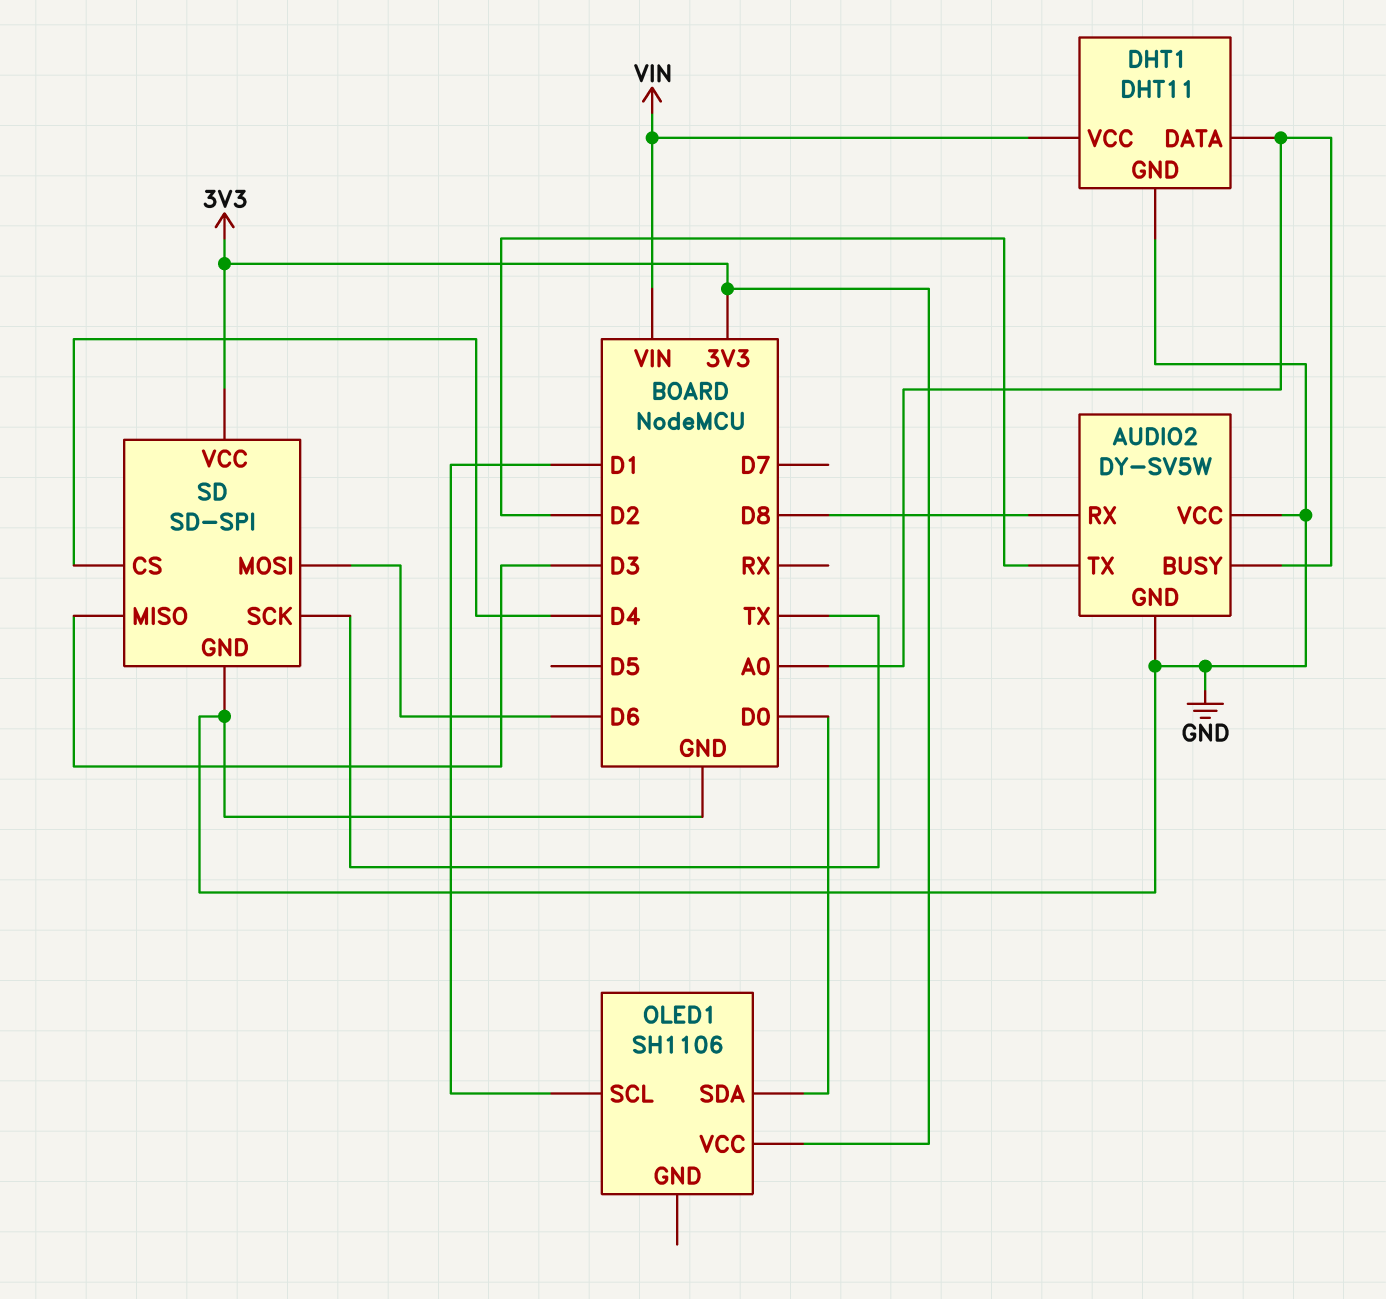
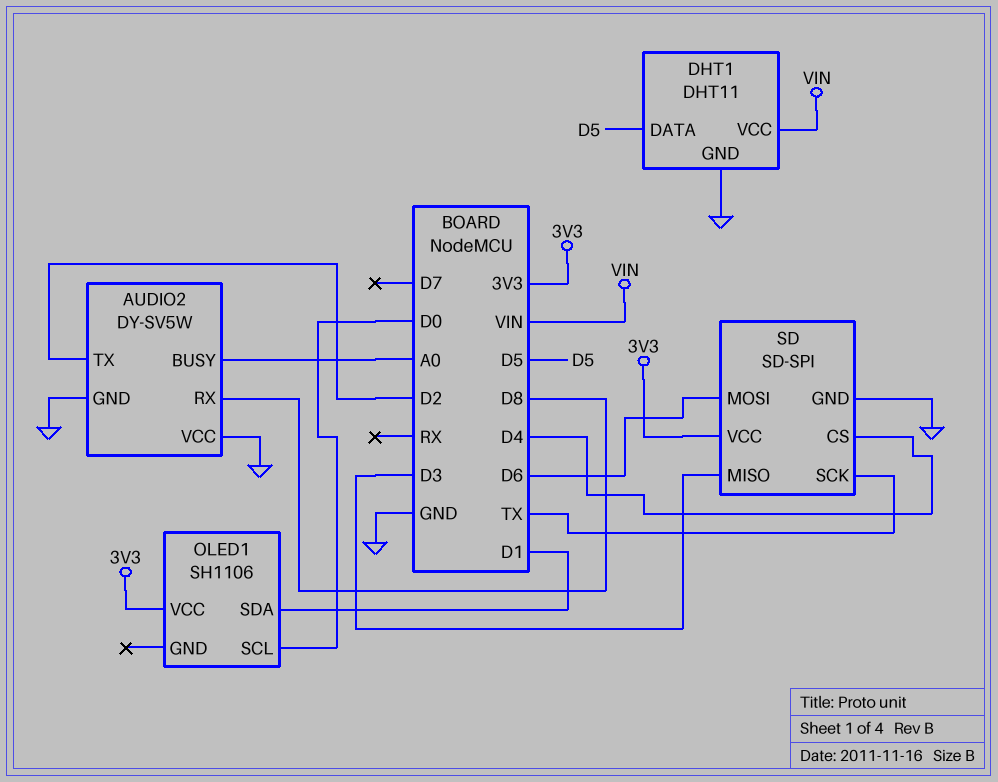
DHT1 pin DATA: A0 -> D5
OLED1 pin SCL: D1 -> D0
OLED1 pin SDA: D0 -> D1

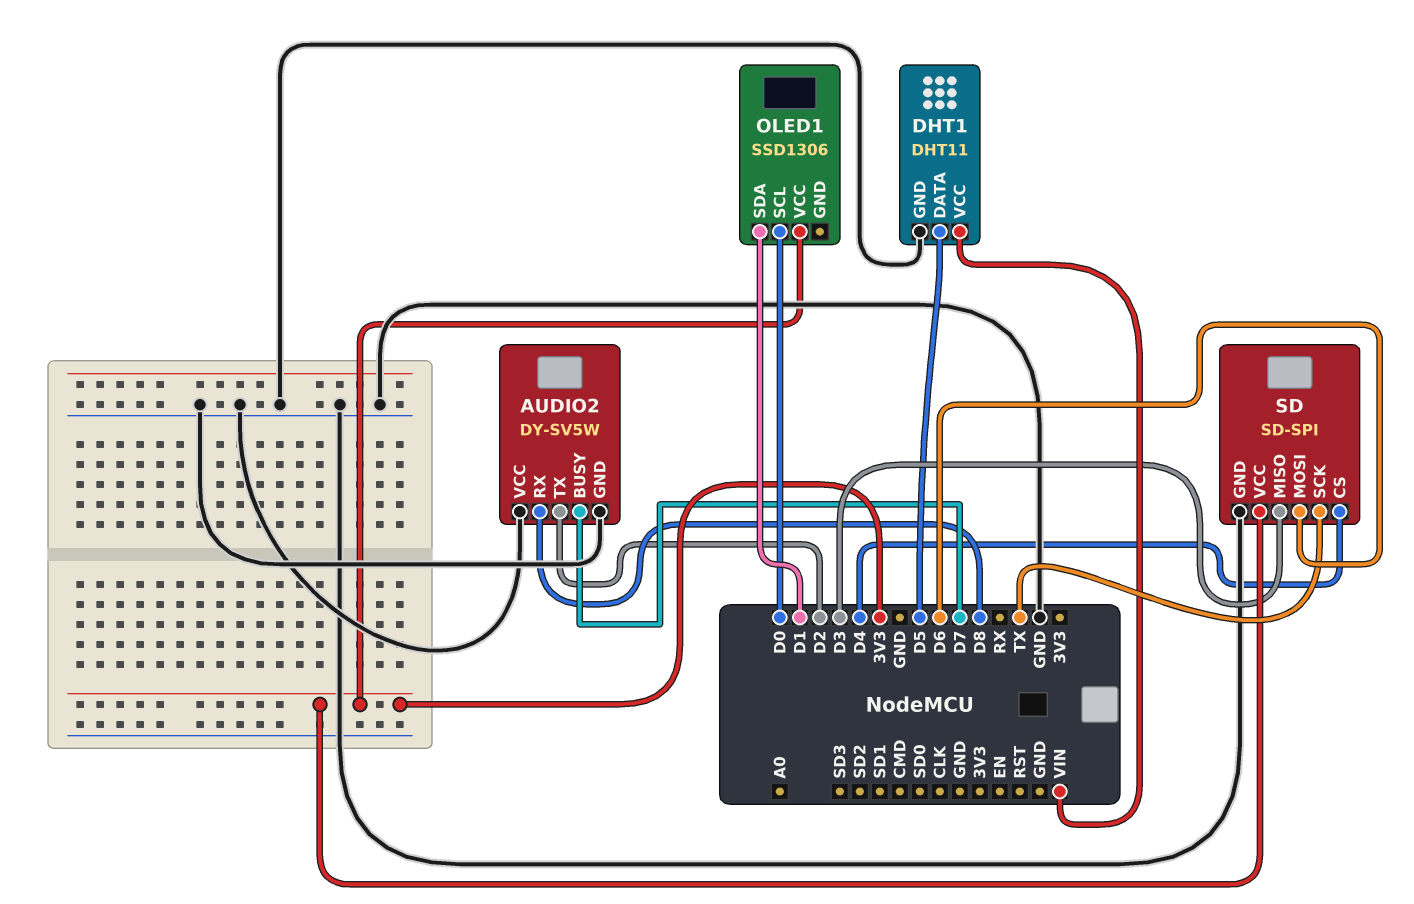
AUDIO2 pin BUSY: A0 -> D7
OLED1: SH1106 -> SSD1306

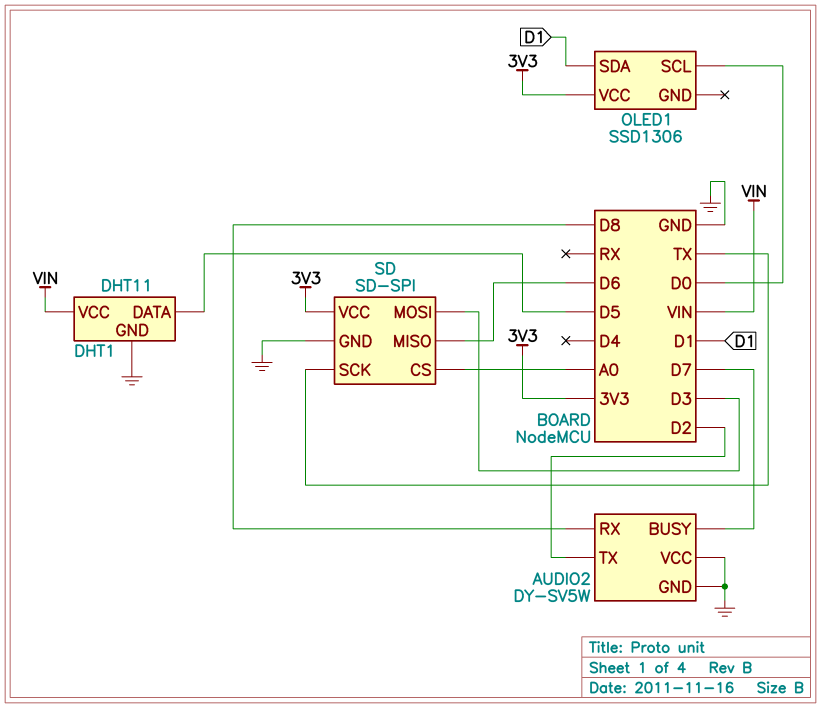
SD pin CS: D4 -> A0
SD pin MISO: D3 -> D6
SD pin MOSI: D6 -> D3

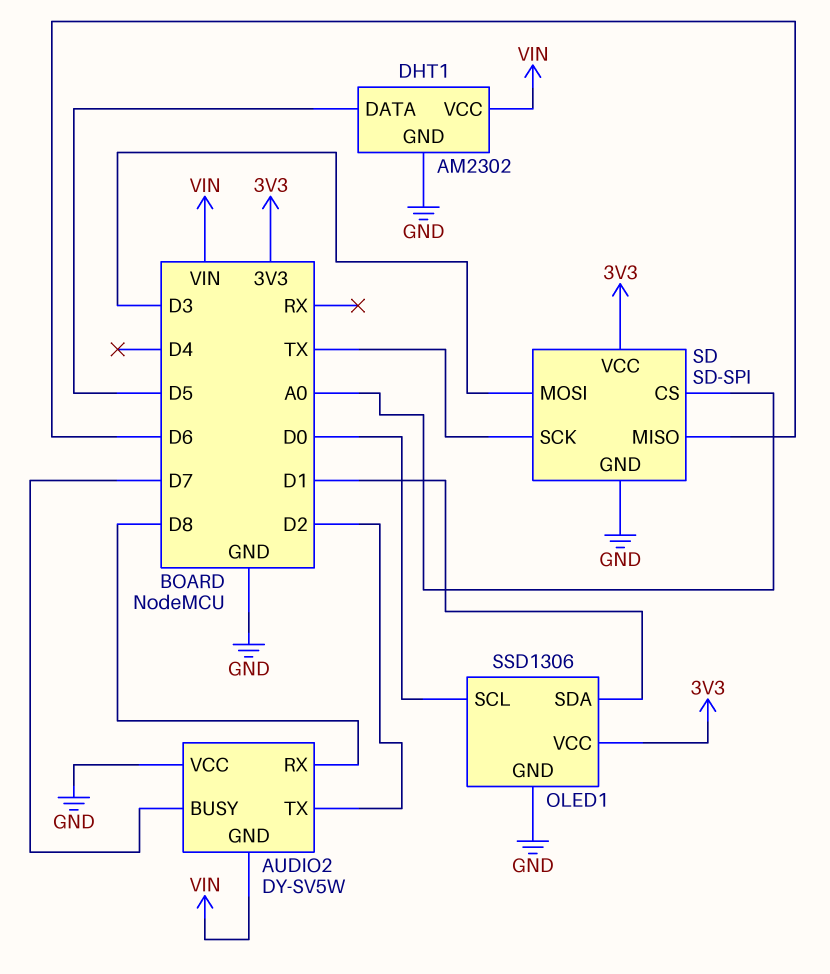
AUDIO2 pin GND: GND -> VIN
DHT1: DHT11 -> AM2302
OLED1 pin GND: none -> GND

